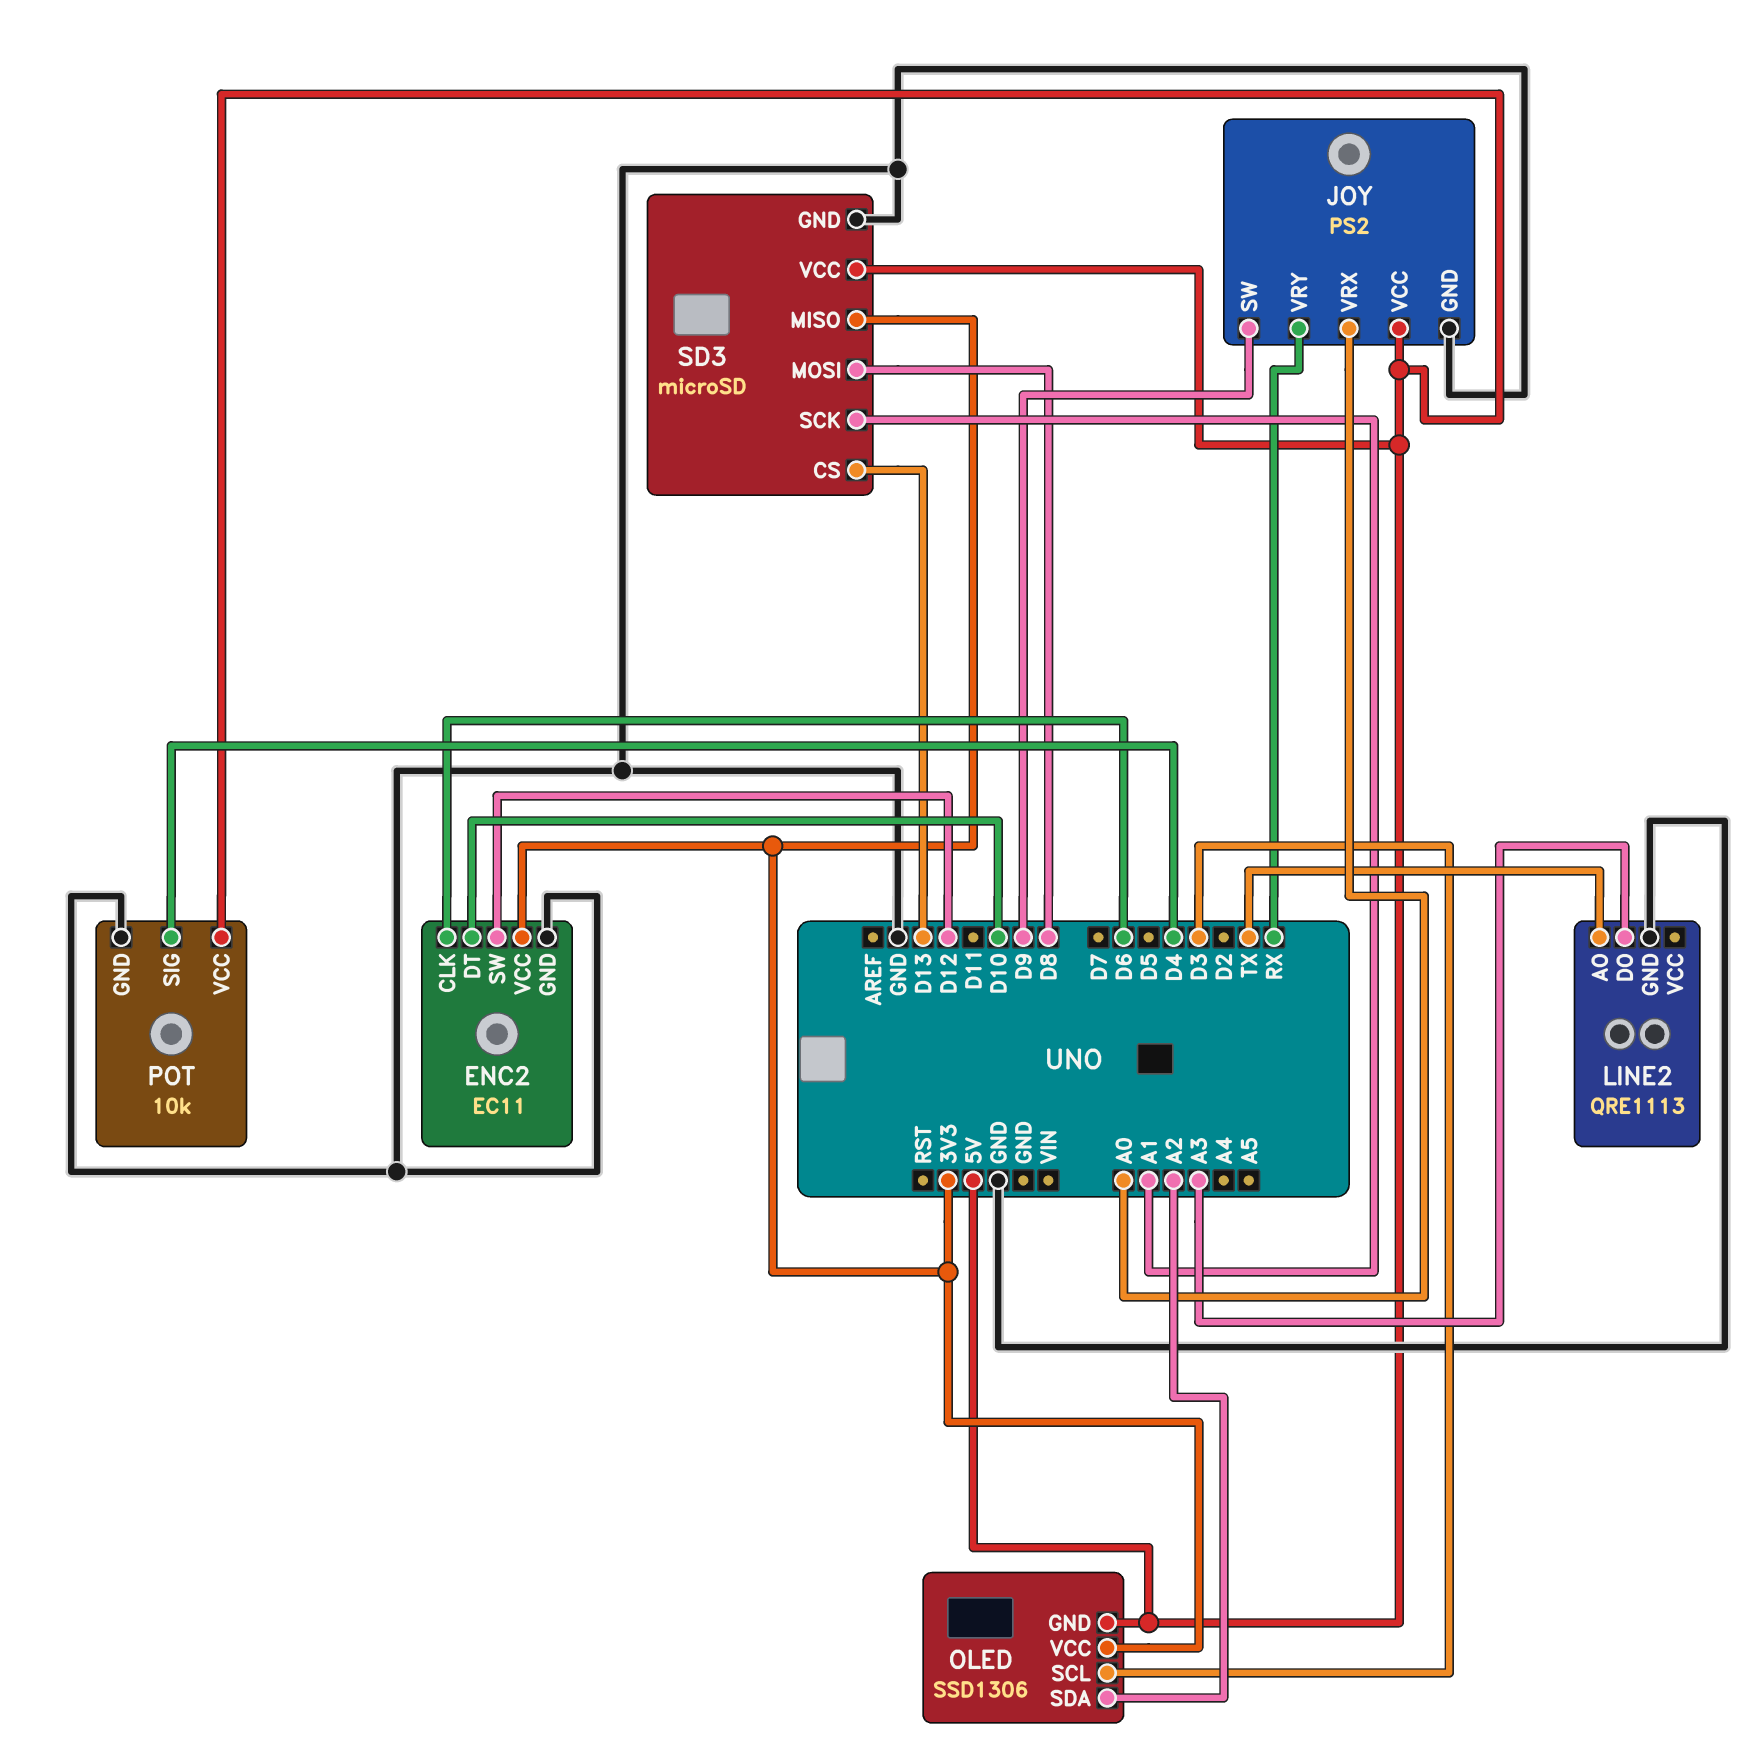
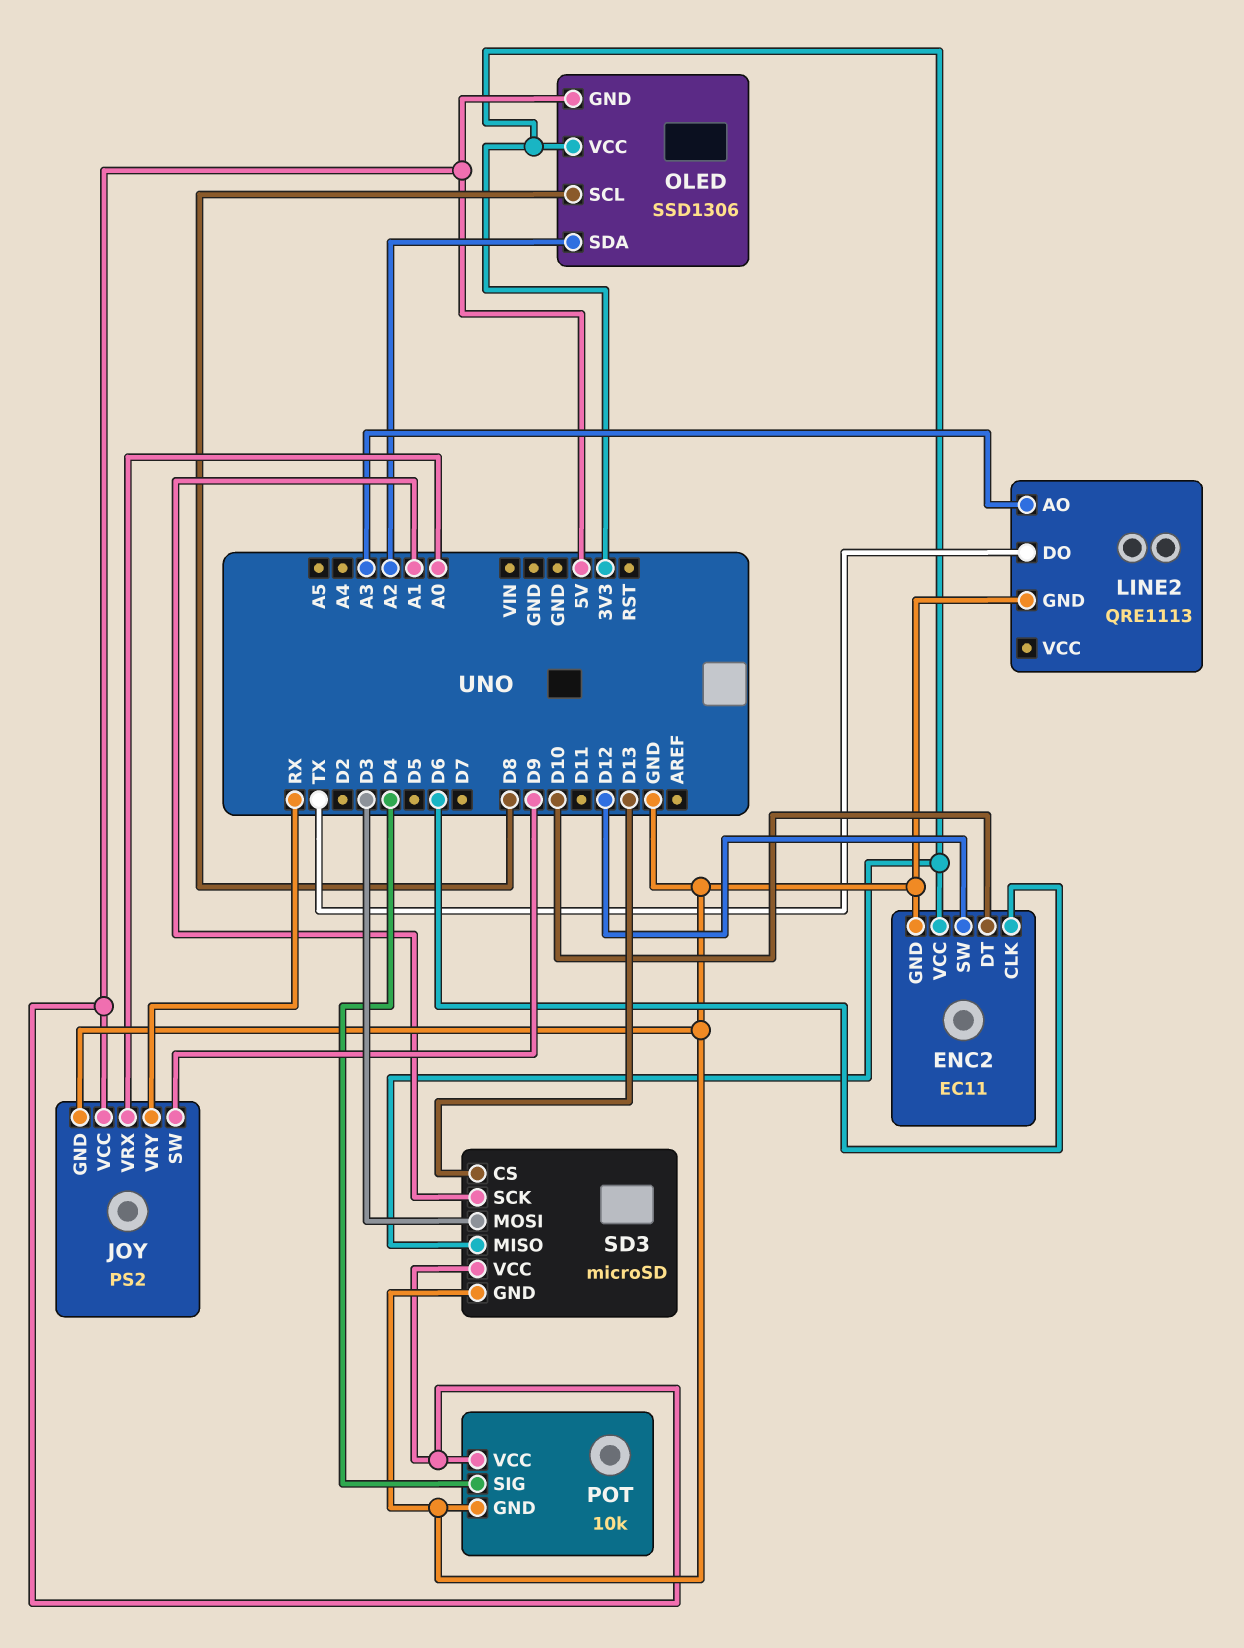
LINE2 pin AO: TX -> A3
LINE2 pin DO: A3 -> TX
OLED pin SCL: D3 -> D8
SD3 pin MOSI: D8 -> D3

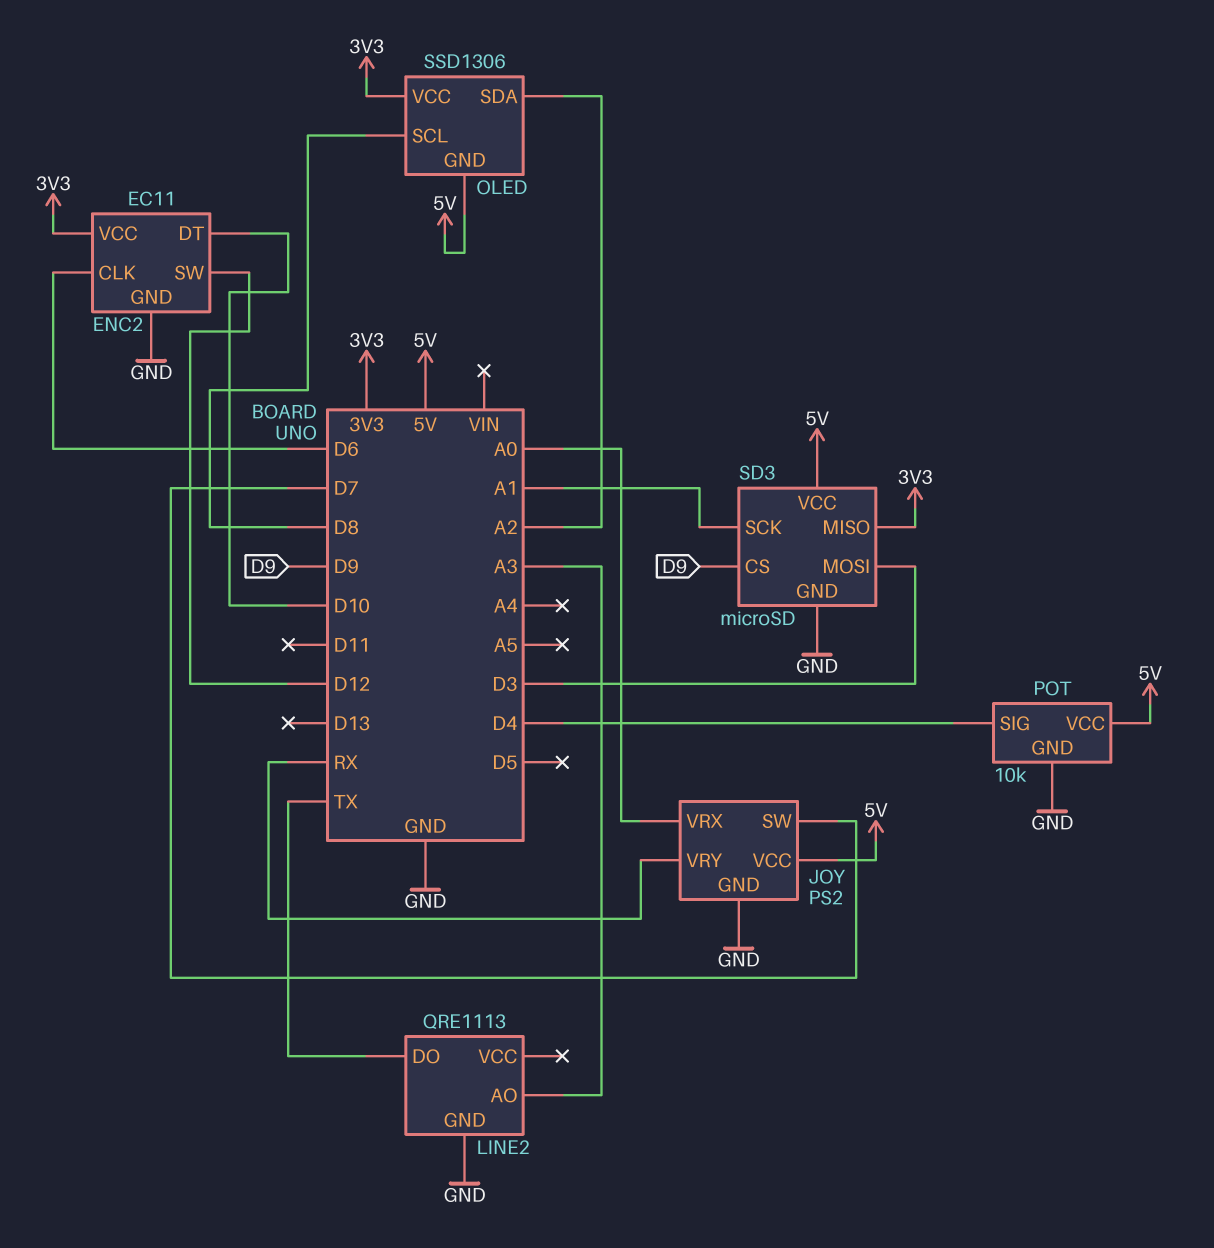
JOY pin SW: D9 -> D7
SD3 pin CS: D13 -> D9

